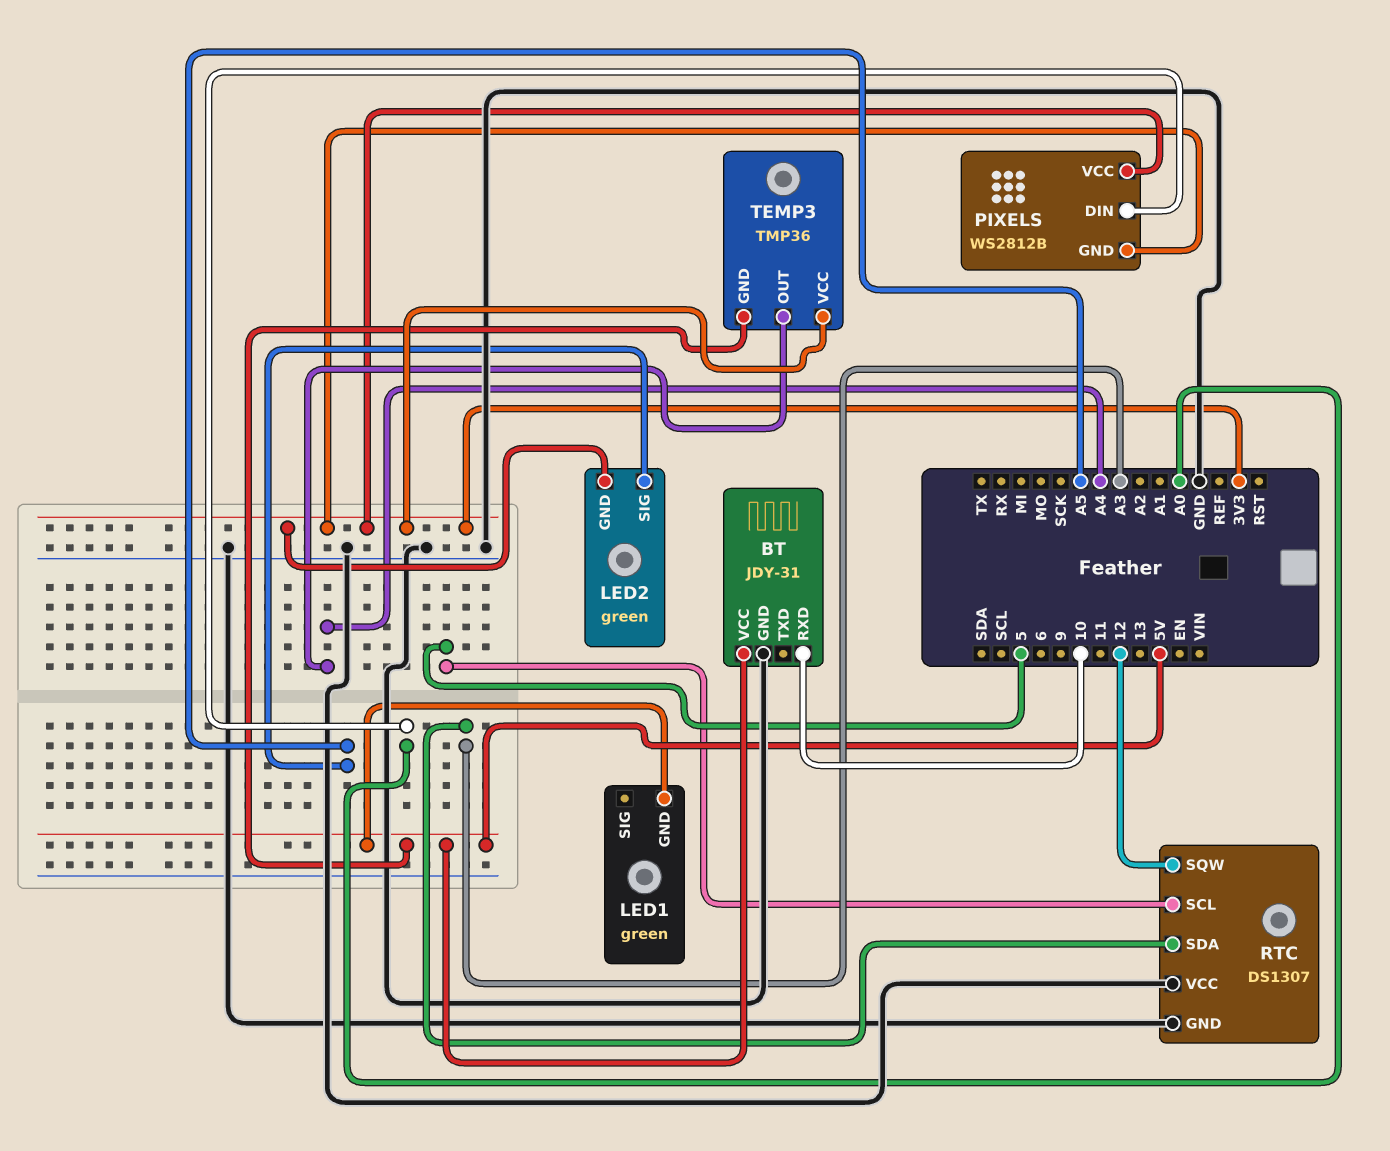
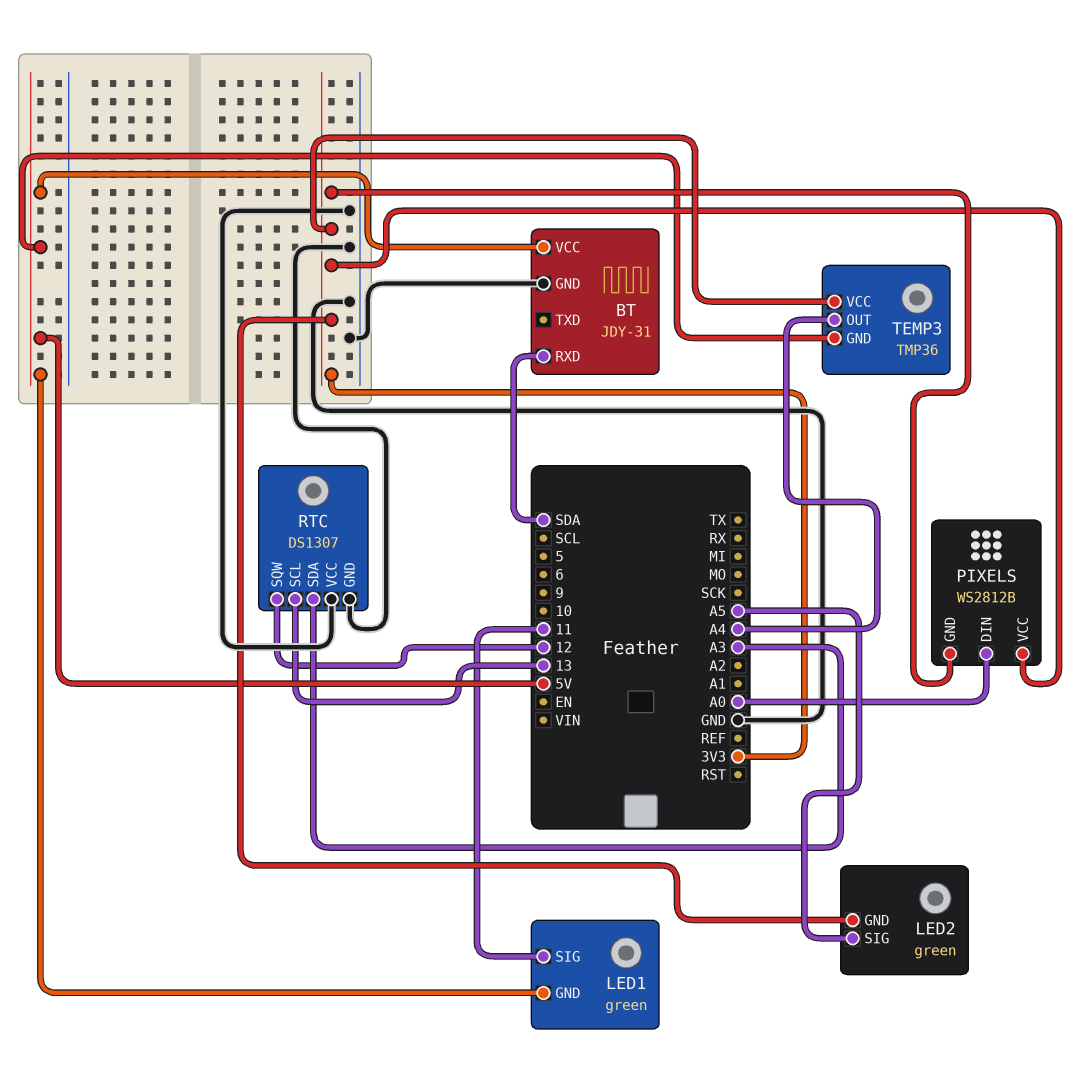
BT pin RXD: 10 -> SDA
LED1 pin SIG: none -> 11
RTC pin SCL: 5 -> 13

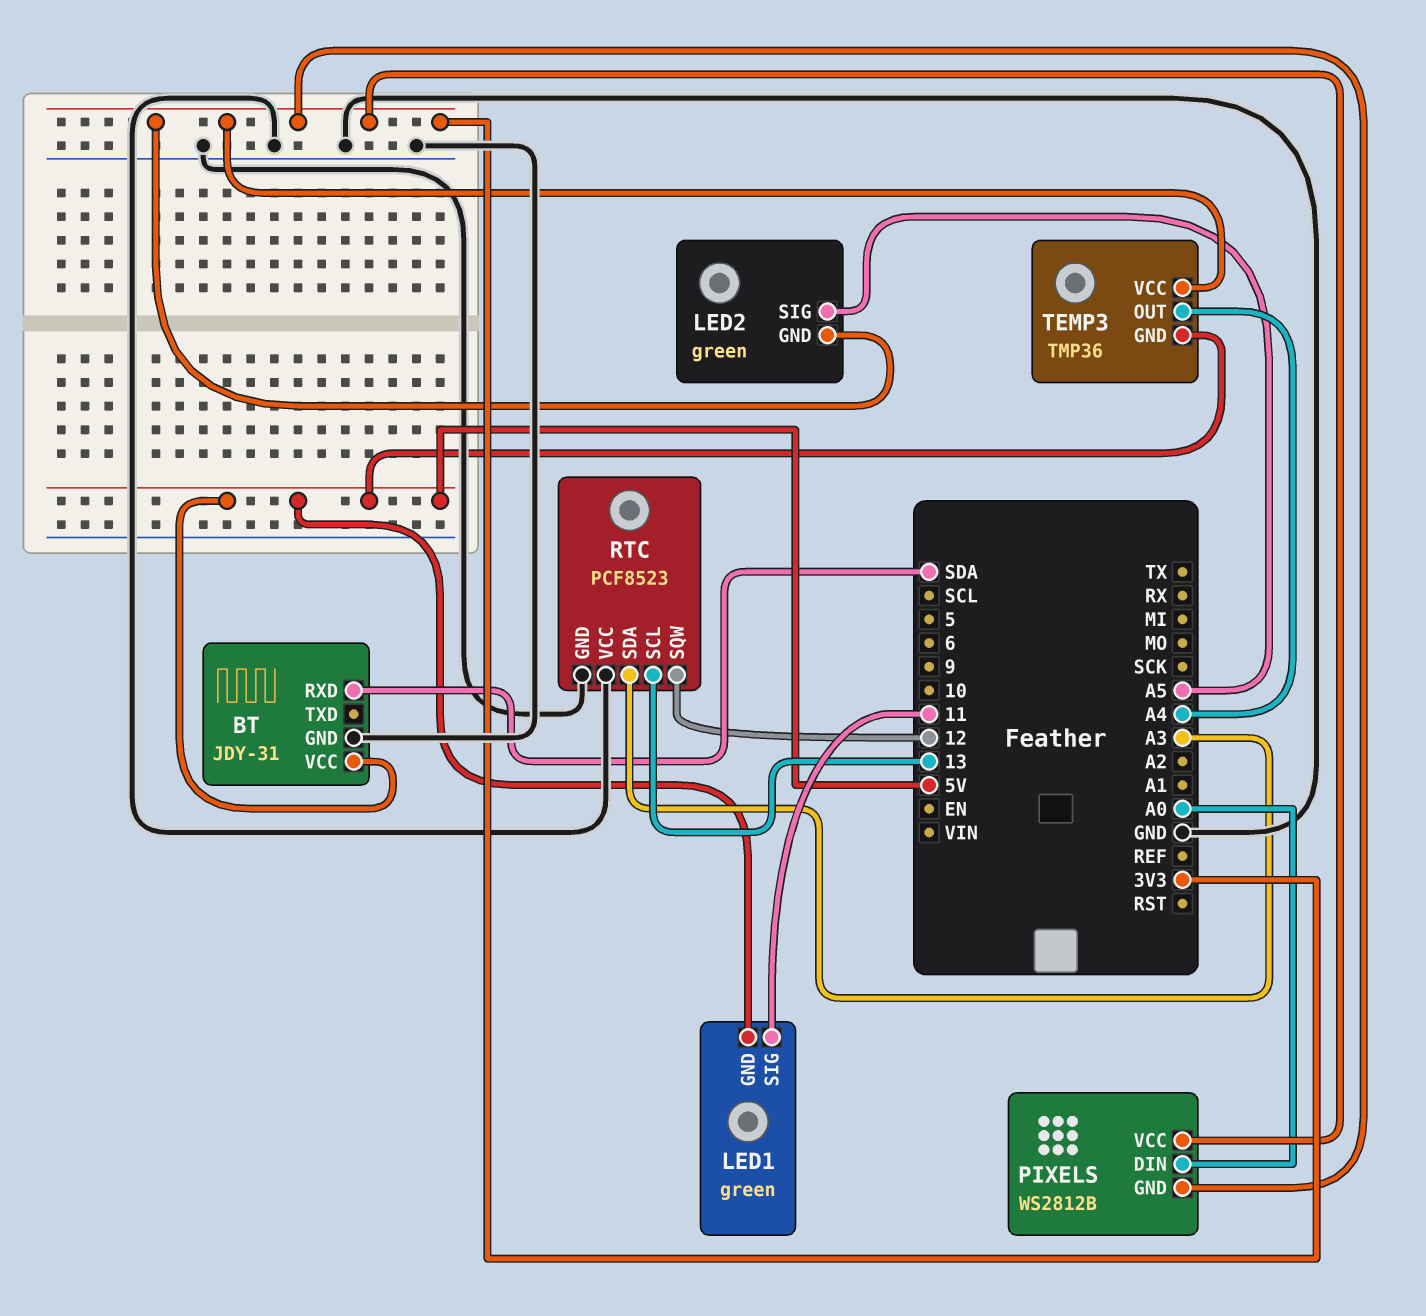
RTC: DS1307 -> PCF8523

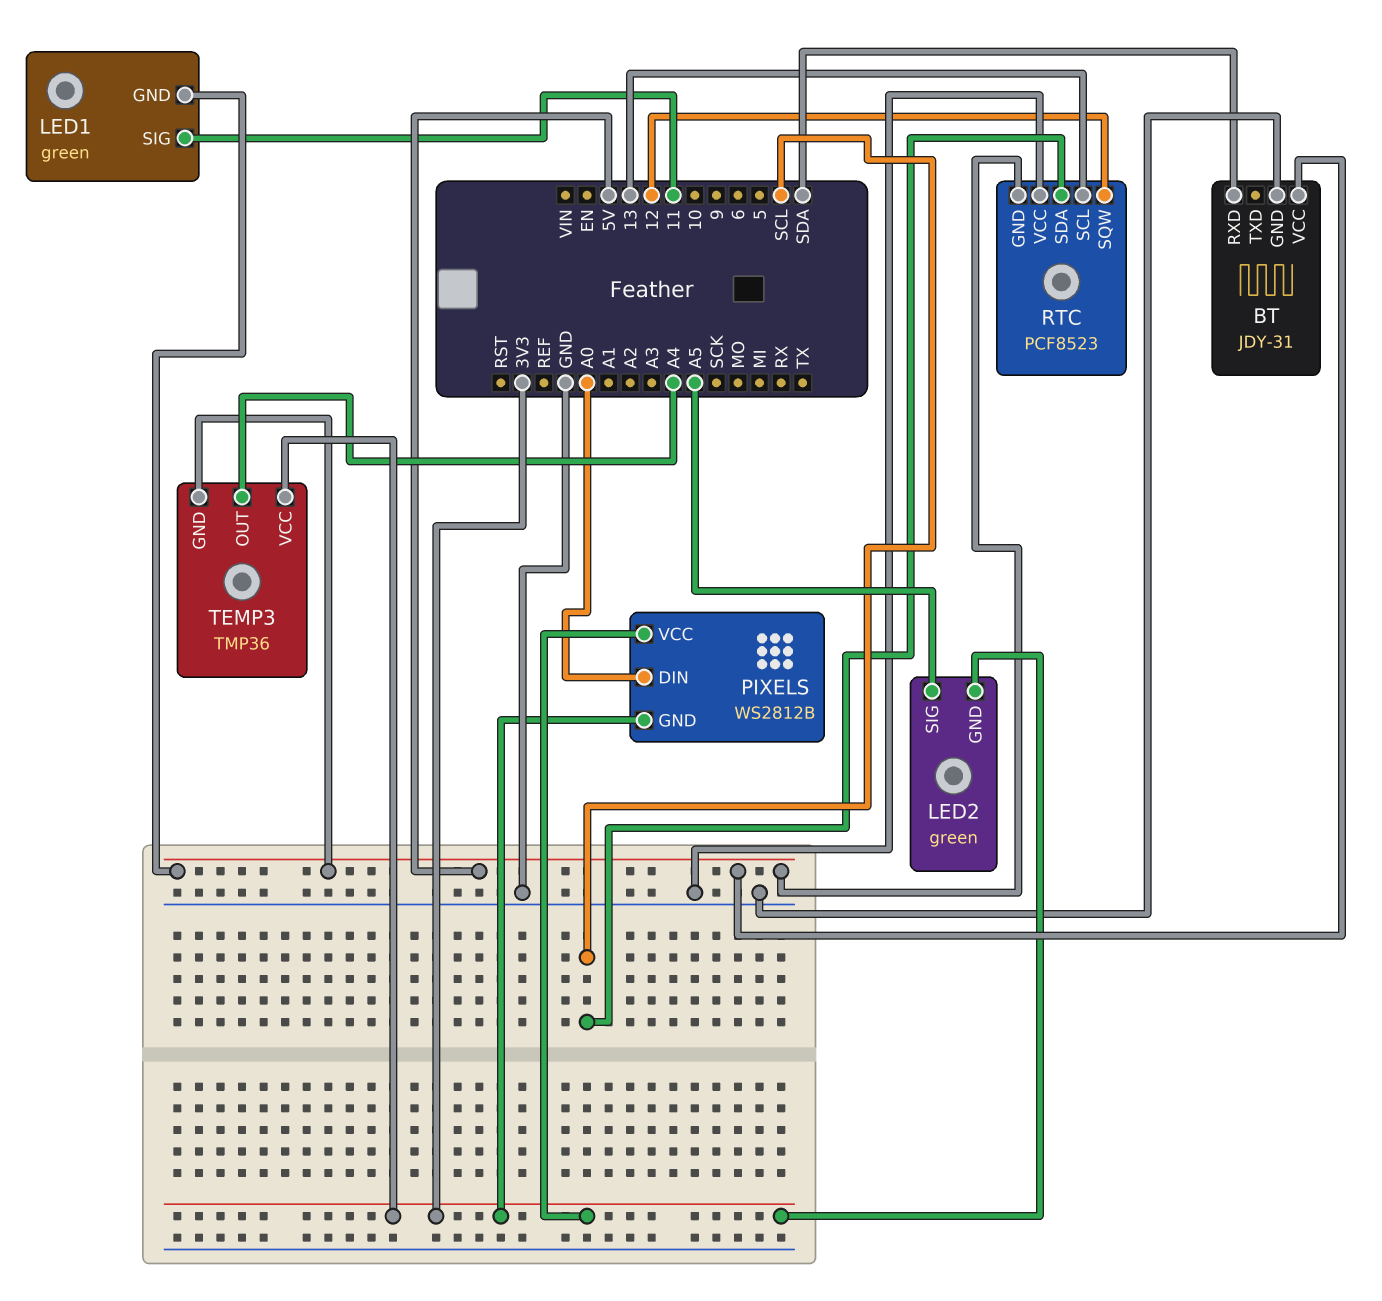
RTC pin GND: GND -> 5V
RTC pin SDA: A3 -> SCL

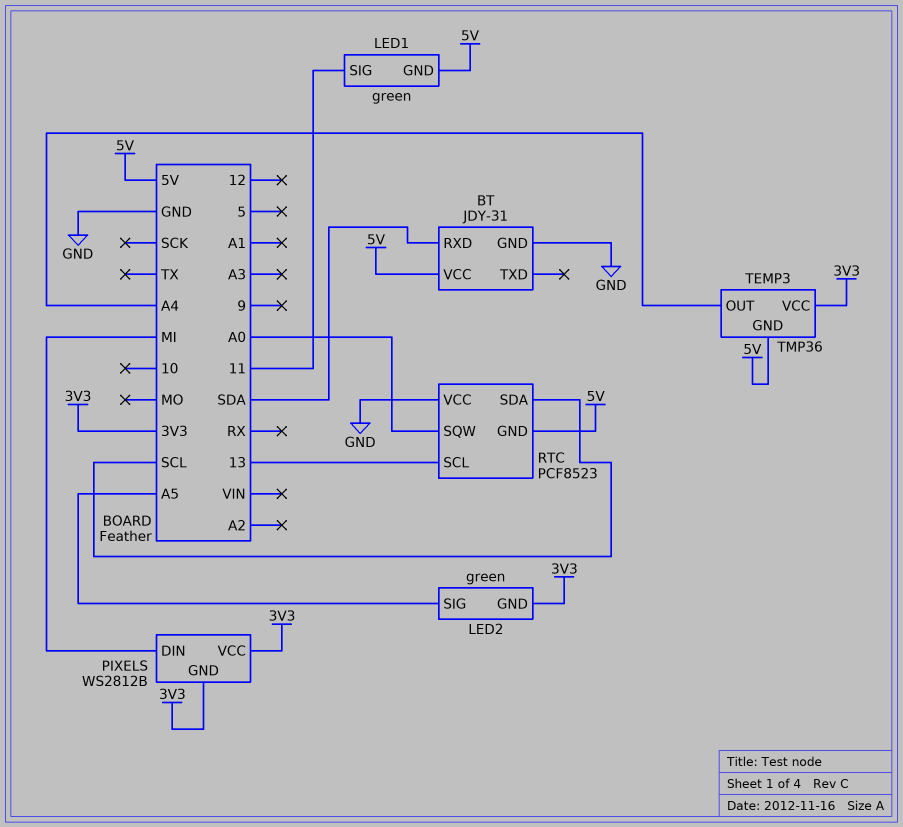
PIXELS pin DIN: A0 -> MI
RTC pin SQW: 12 -> A0

